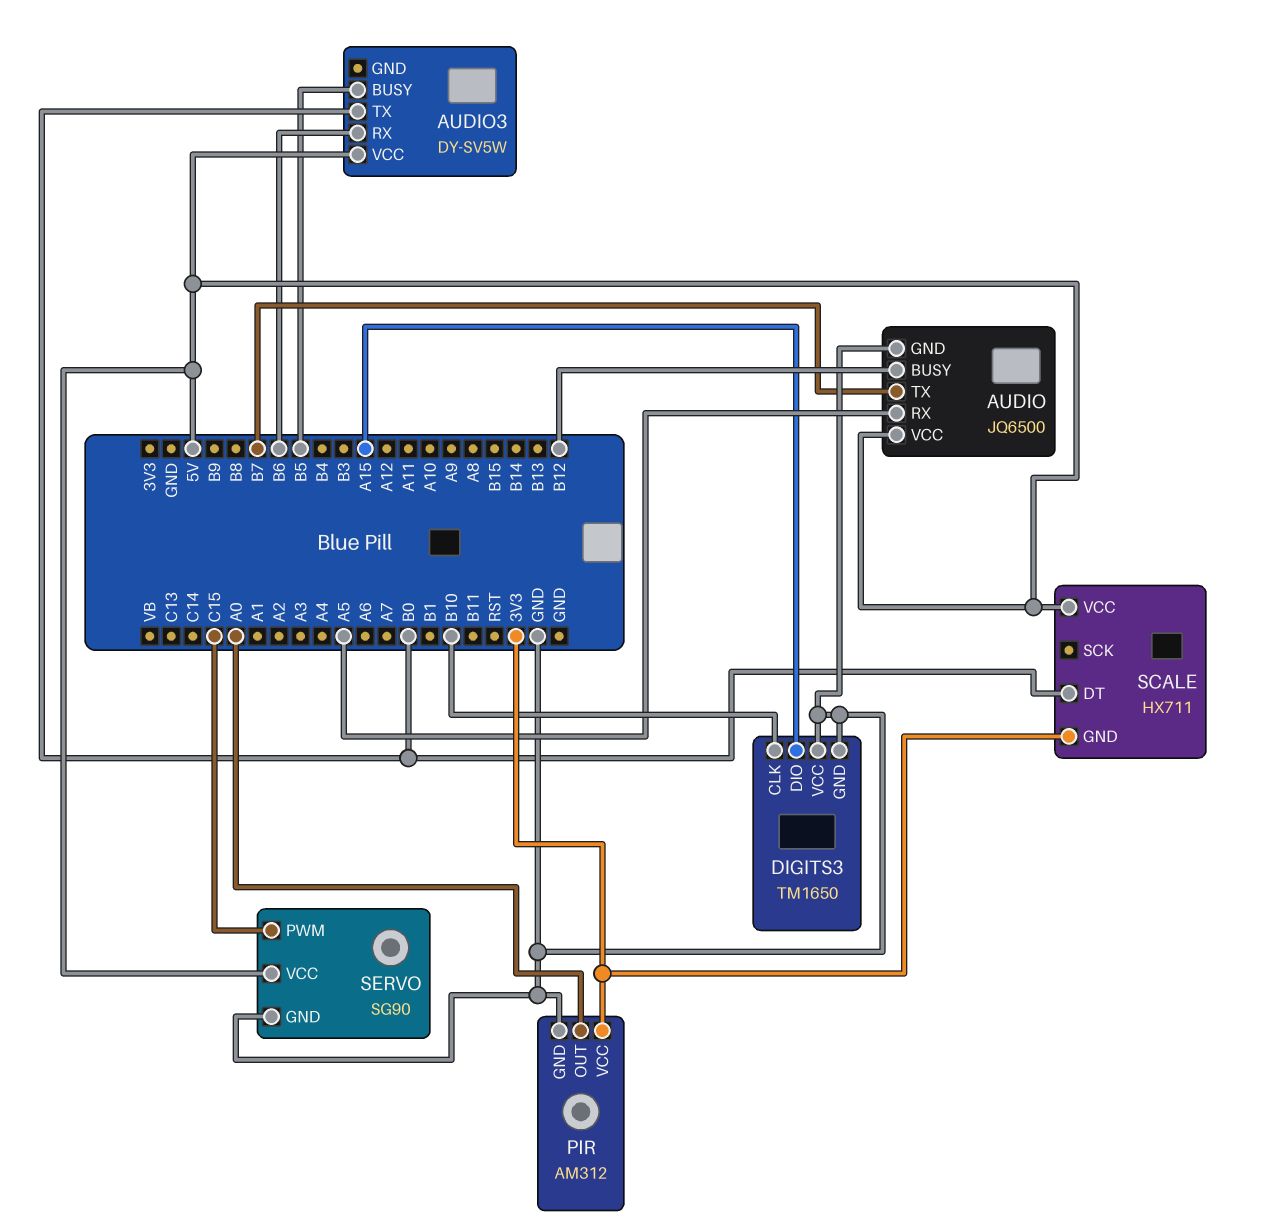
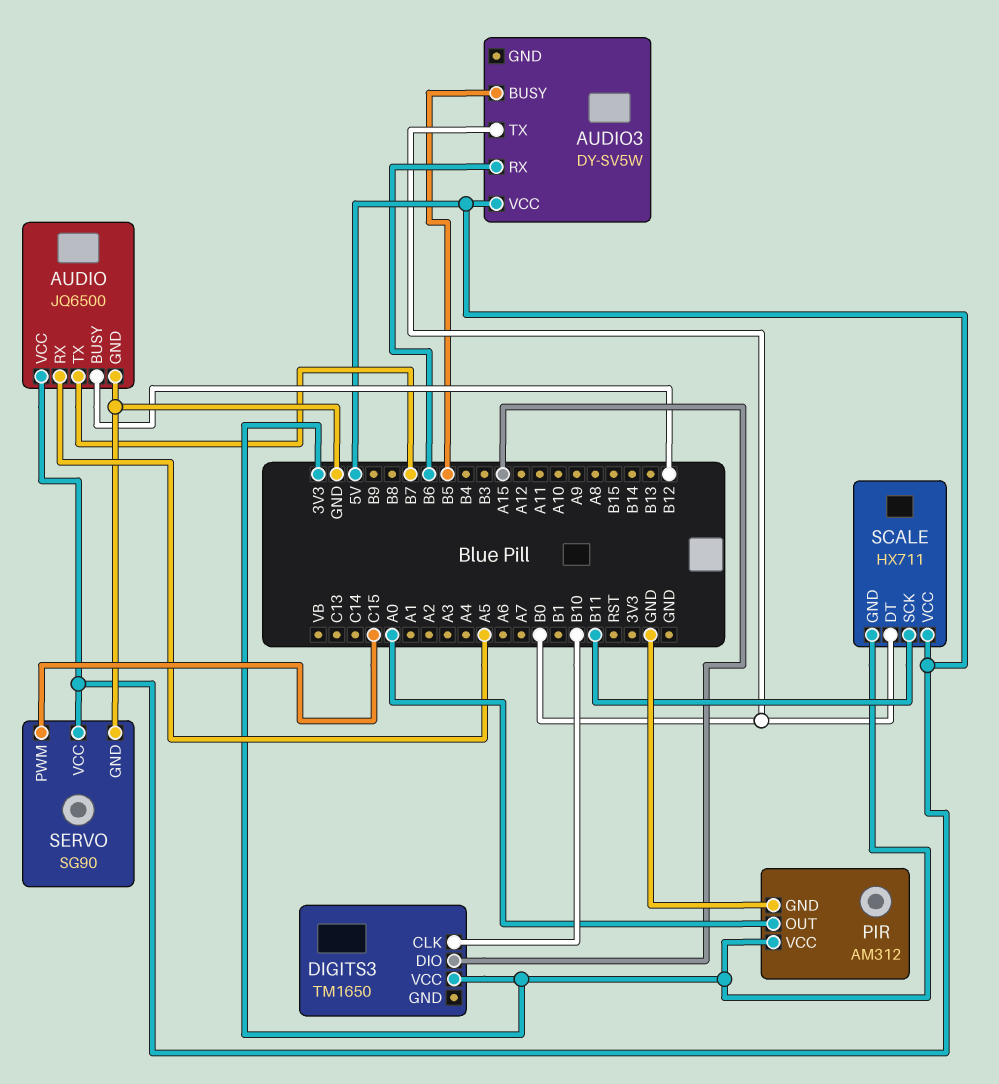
DIGITS3 pin GND: GND -> none
DIGITS3 pin VCC: GND -> 3V3
SCALE pin SCK: none -> B11

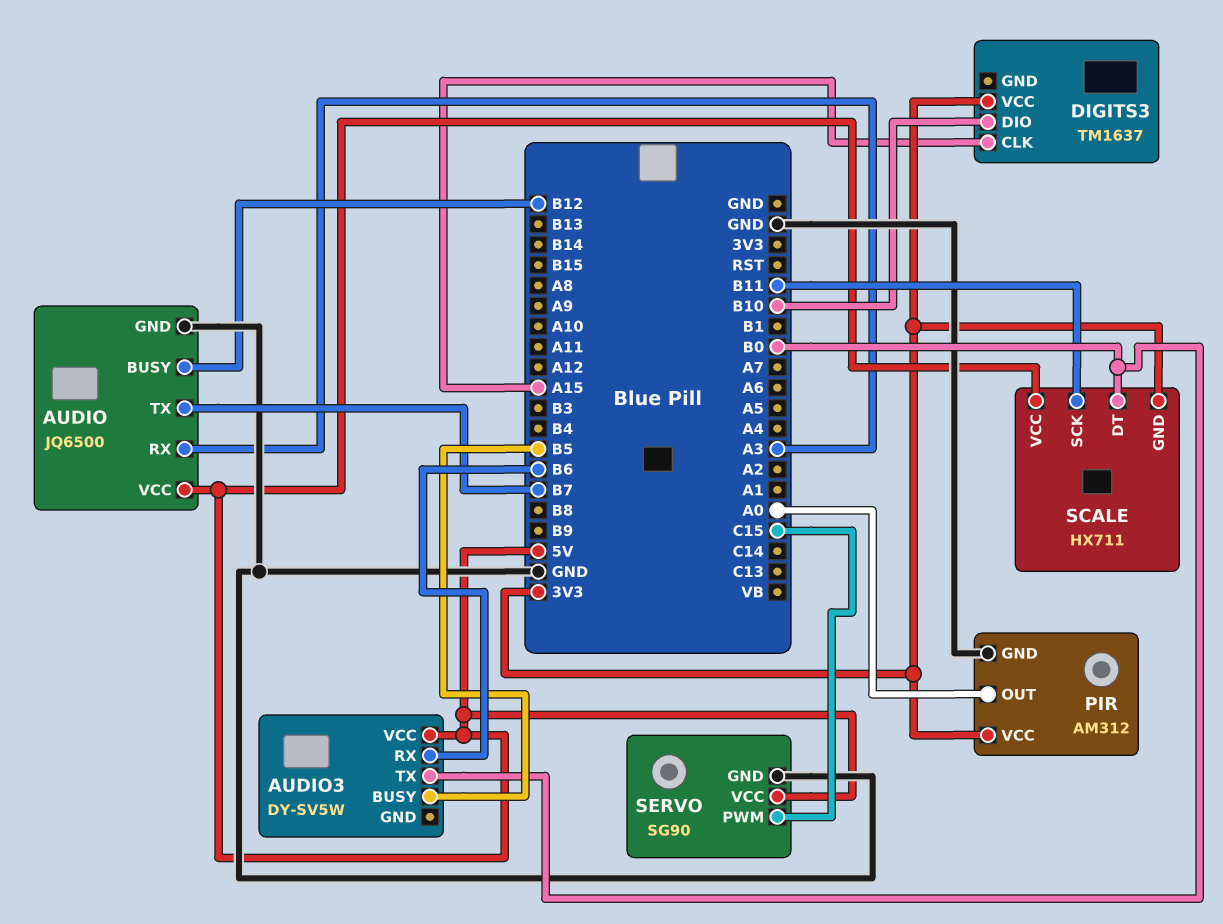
AUDIO pin RX: A5 -> A3
DIGITS3: TM1650 -> TM1637
DIGITS3 pin CLK: B10 -> A15
DIGITS3 pin DIO: A15 -> B10

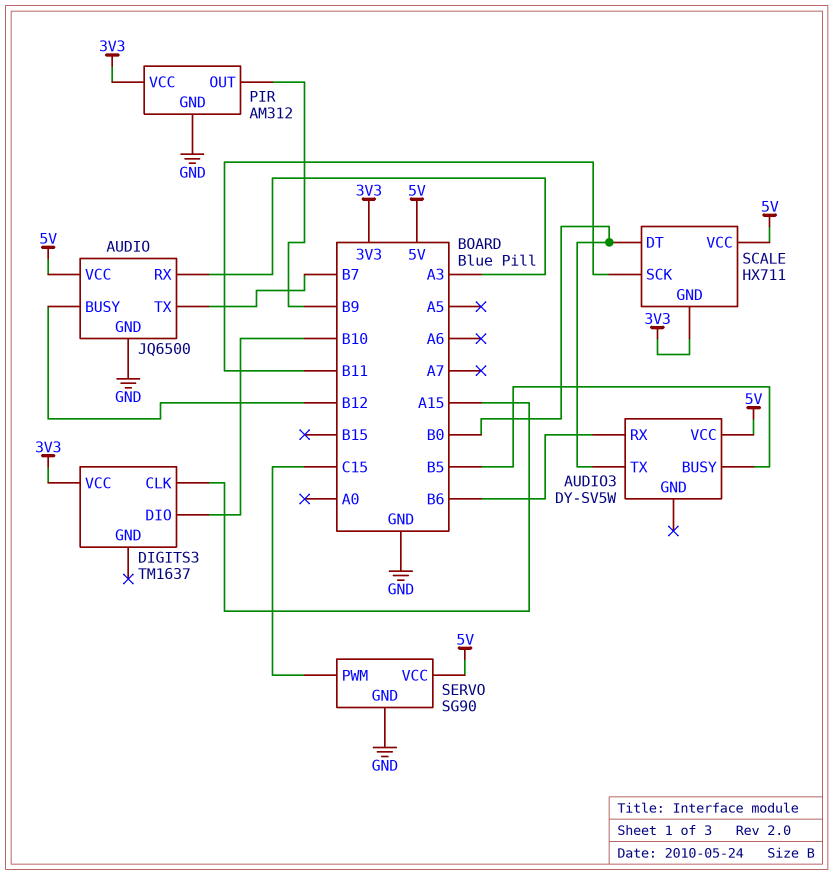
PIR pin OUT: A0 -> B9

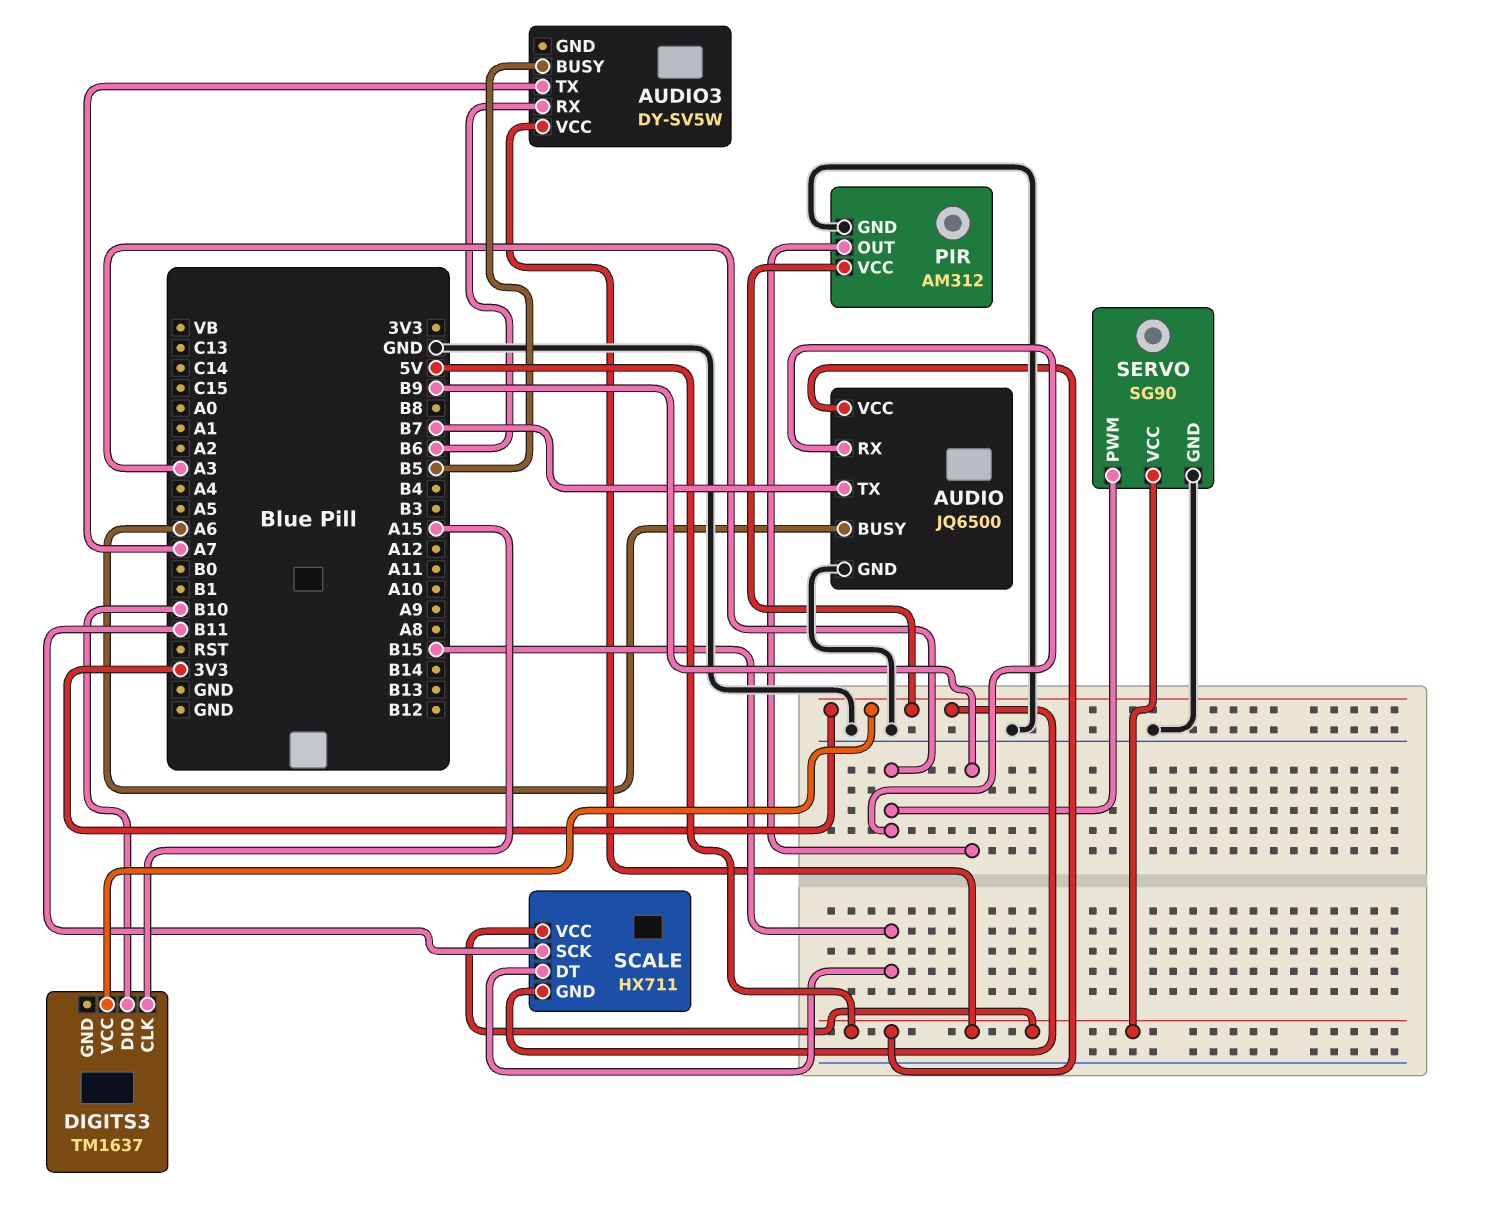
AUDIO pin BUSY: B12 -> A6
AUDIO3 pin TX: B0 -> A7
SCALE pin DT: B0 -> B15
SERVO pin PWM: C15 -> A3

